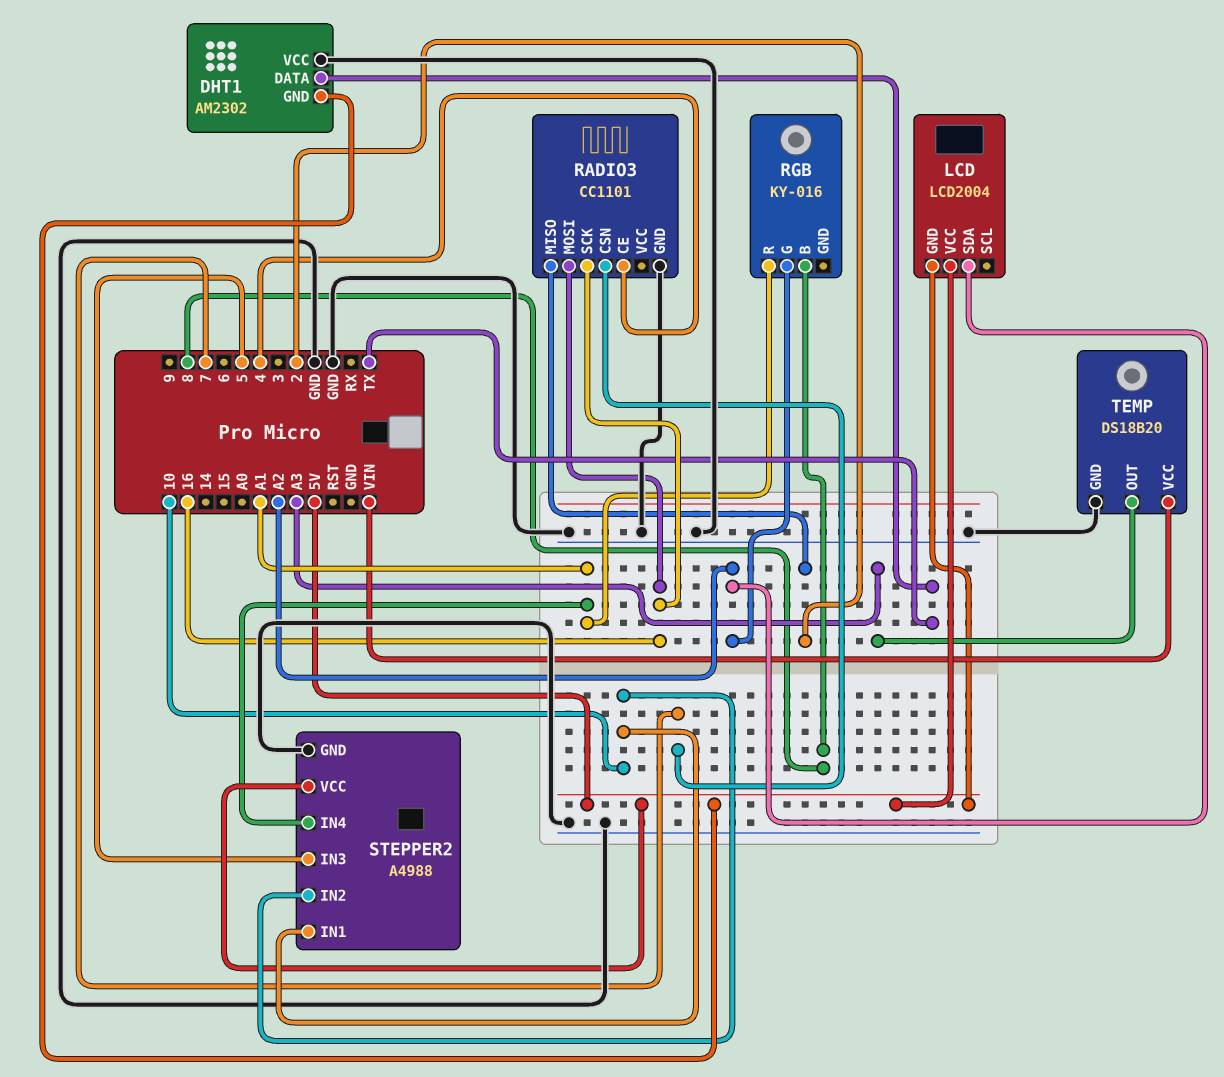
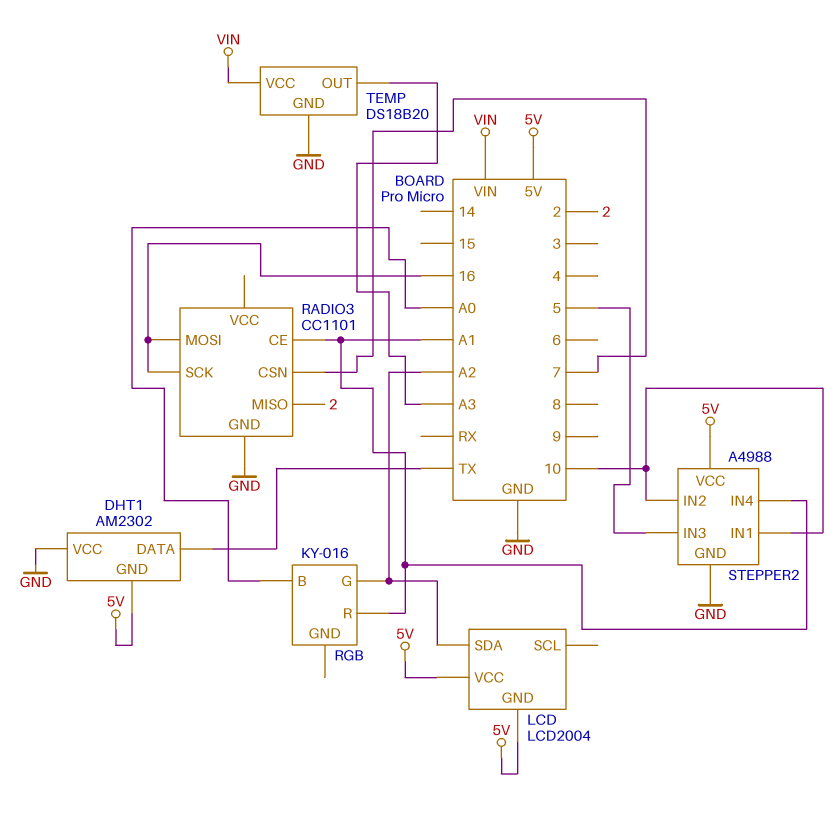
RADIO3 pin CE: 4 -> A1
RGB pin B: 8 -> A0

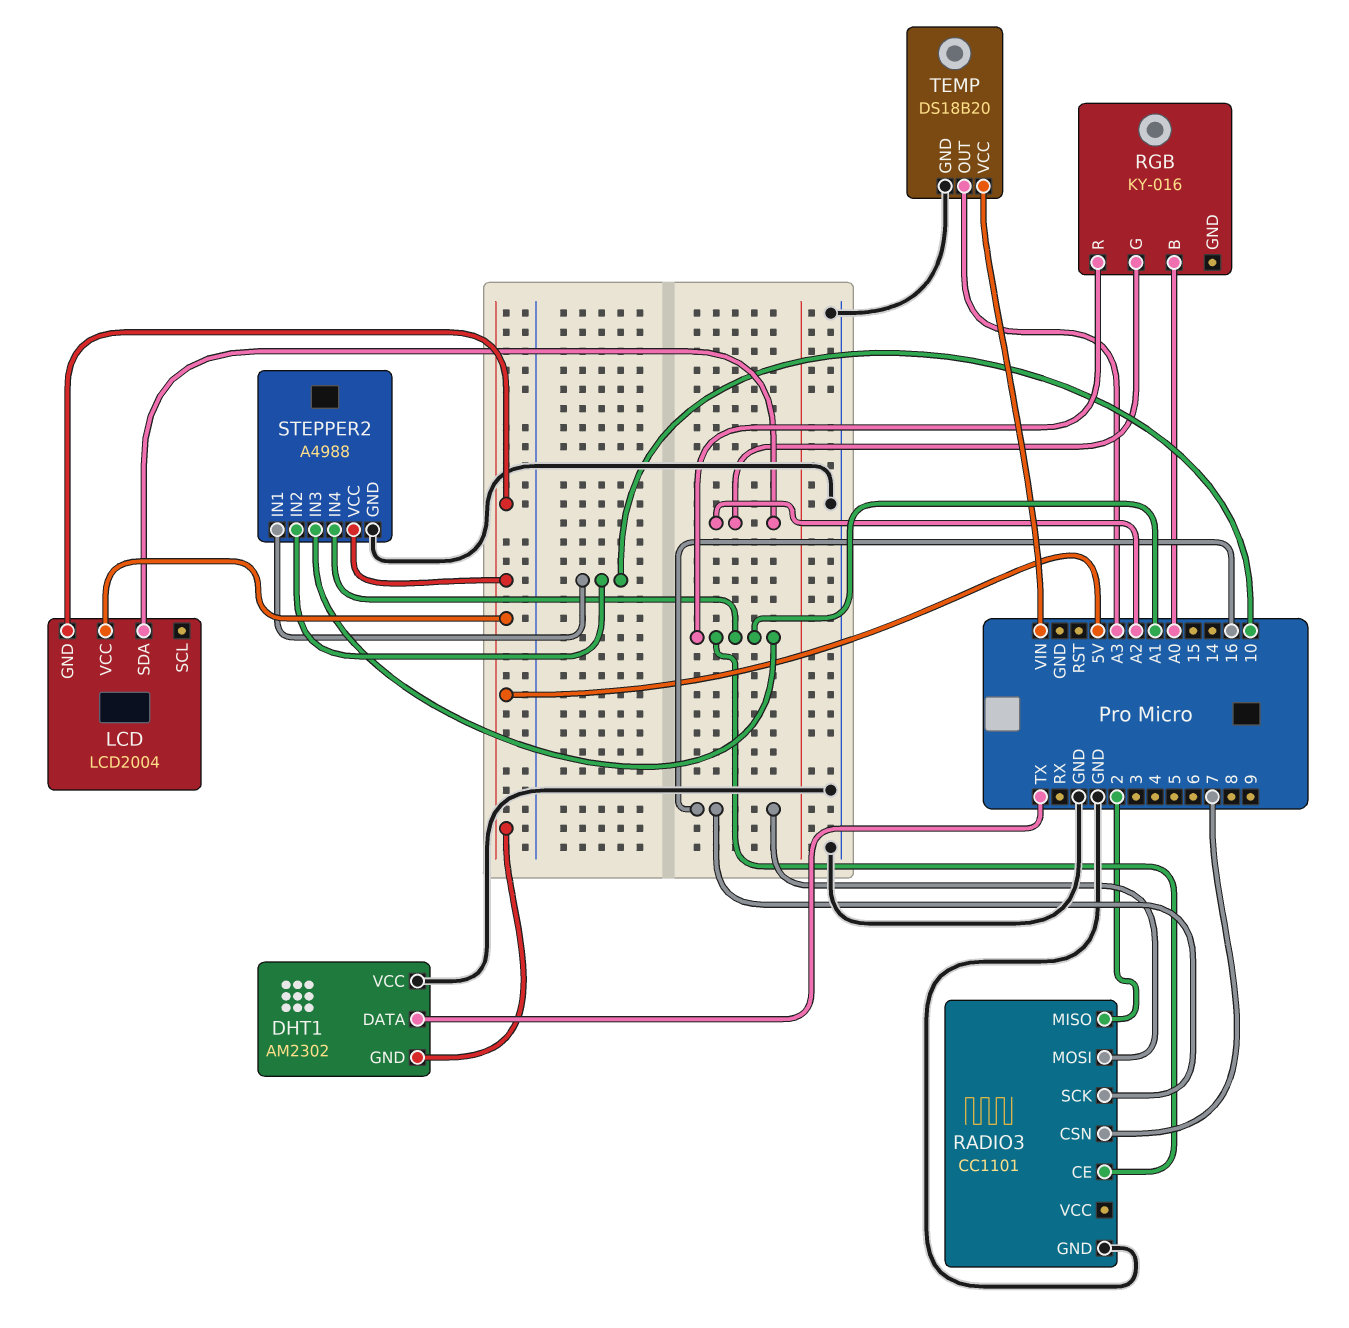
STEPPER2 pin IN3: 5 -> A1

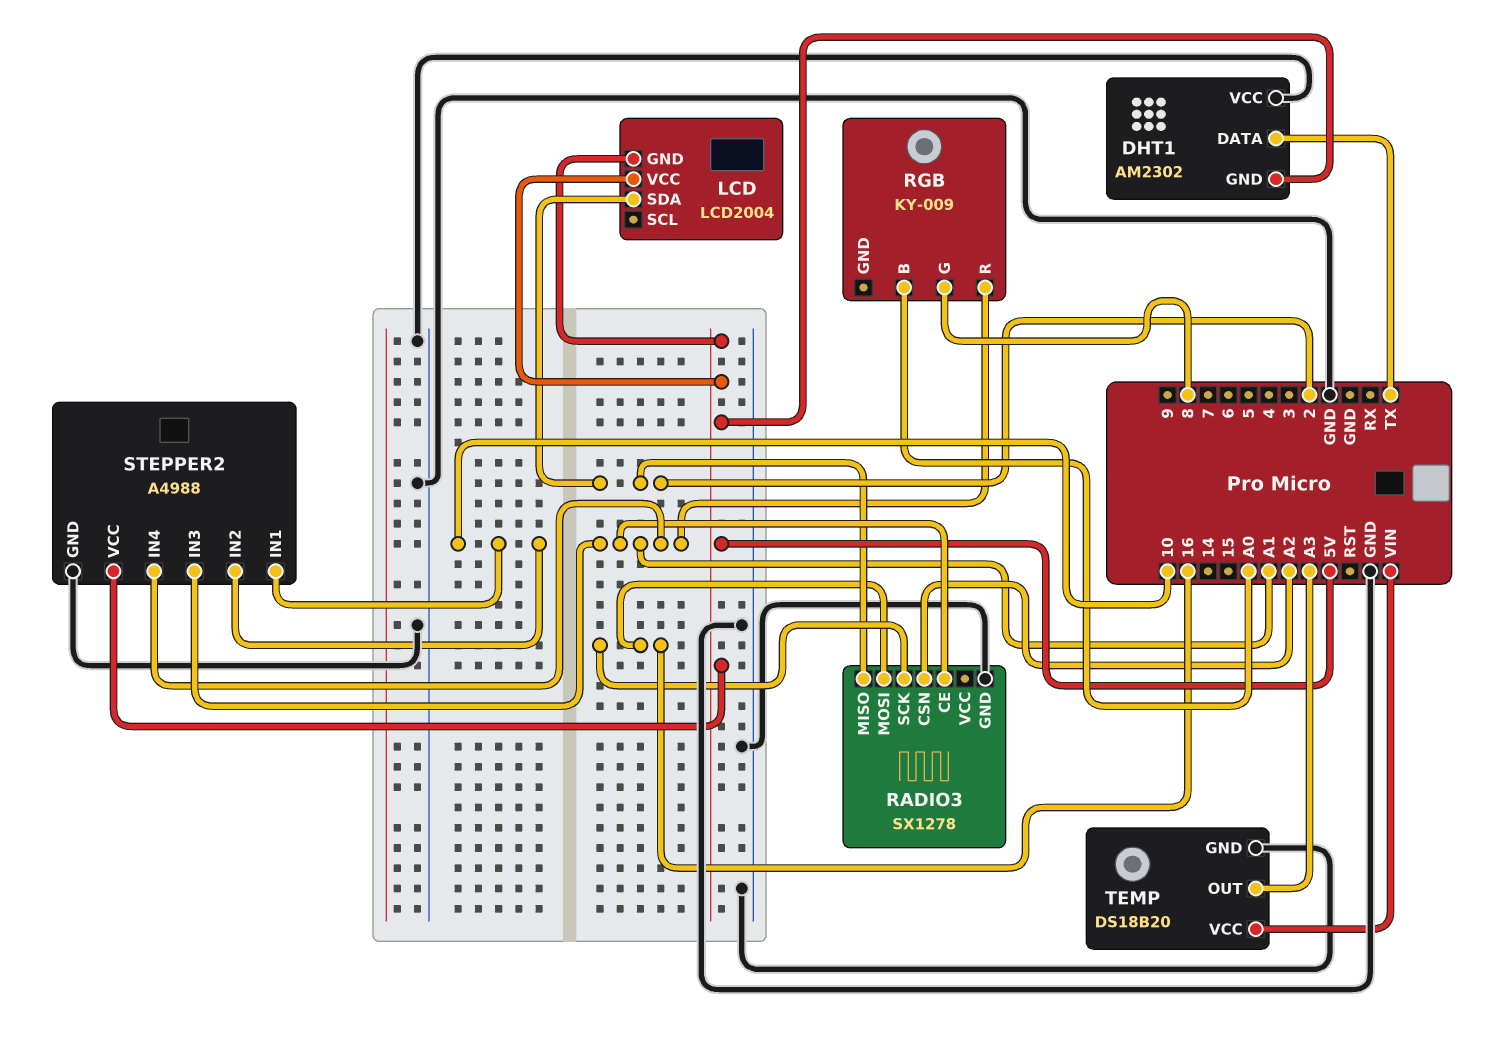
LCD pin SDA: A2 -> 2
RADIO3: CC1101 -> SX1278
RADIO3 pin CSN: 7 -> A2
RGB: KY-016 -> KY-009
RGB pin G: A2 -> 8

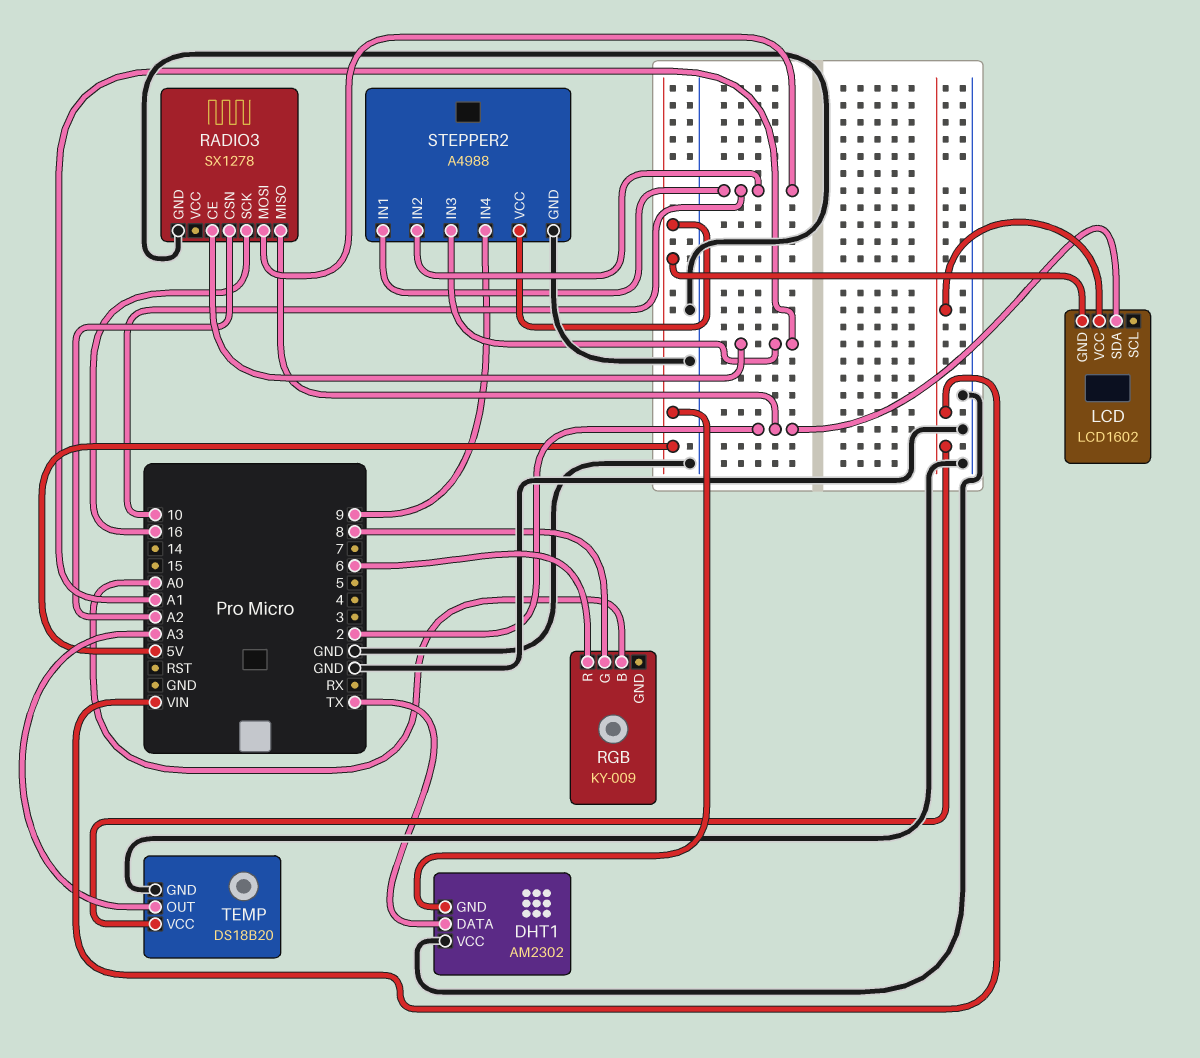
LCD: LCD2004 -> LCD1602
LCD pin VCC: 5V -> VIN
RADIO3 pin MOSI: 16 -> 10
RGB pin R: A1 -> 6
STEPPER2 pin IN4: A1 -> 9

